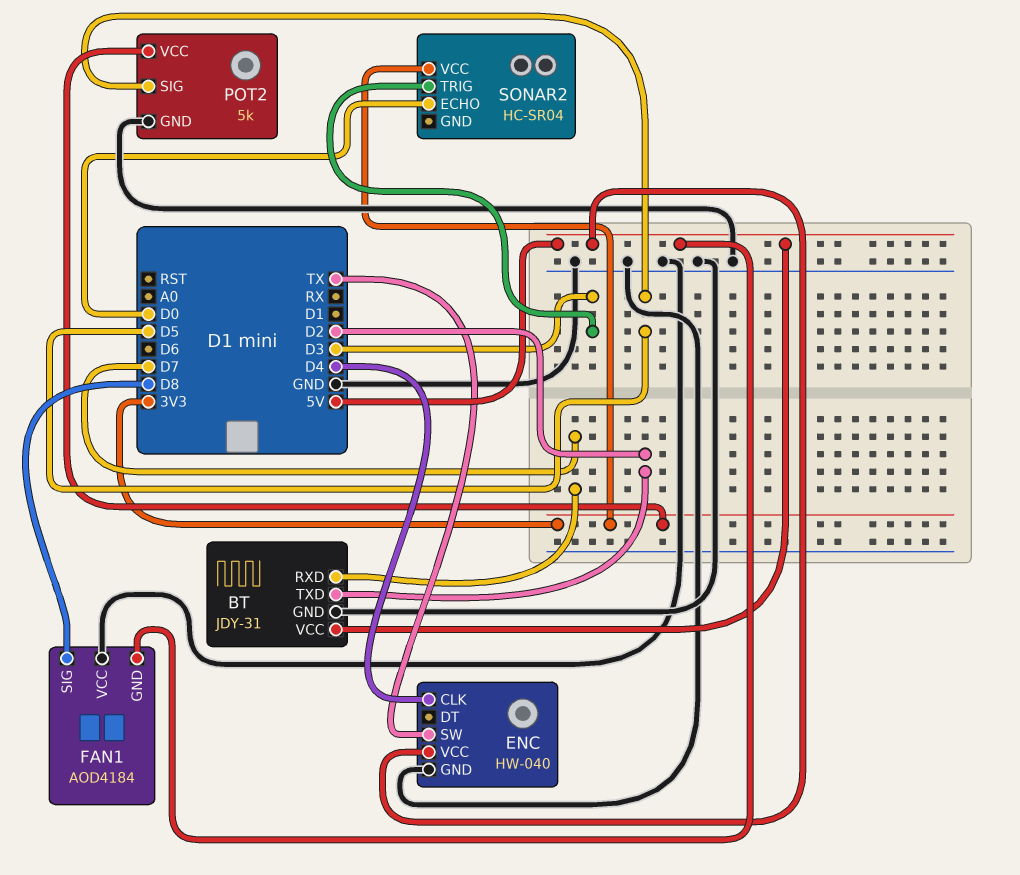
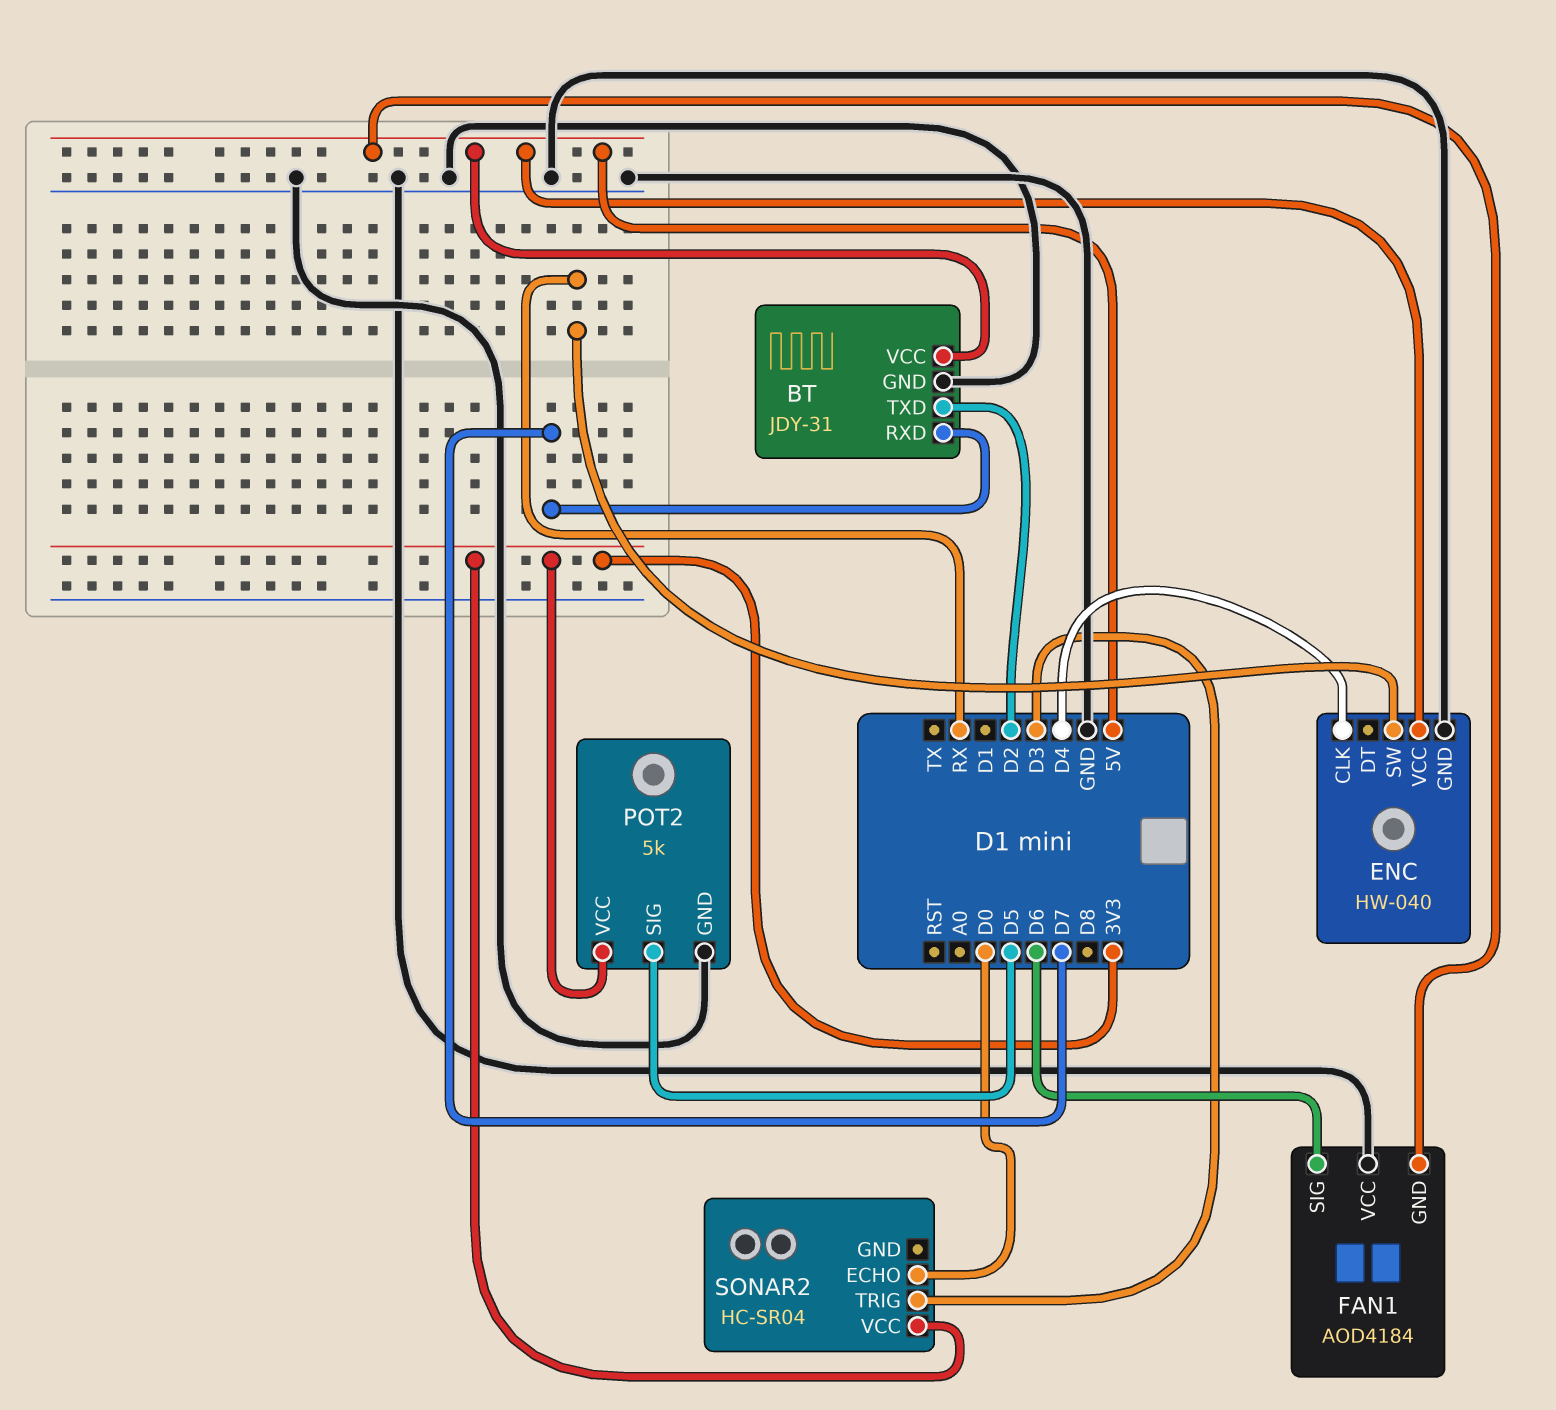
ENC pin SW: TX -> RX
FAN1 pin SIG: D8 -> D6

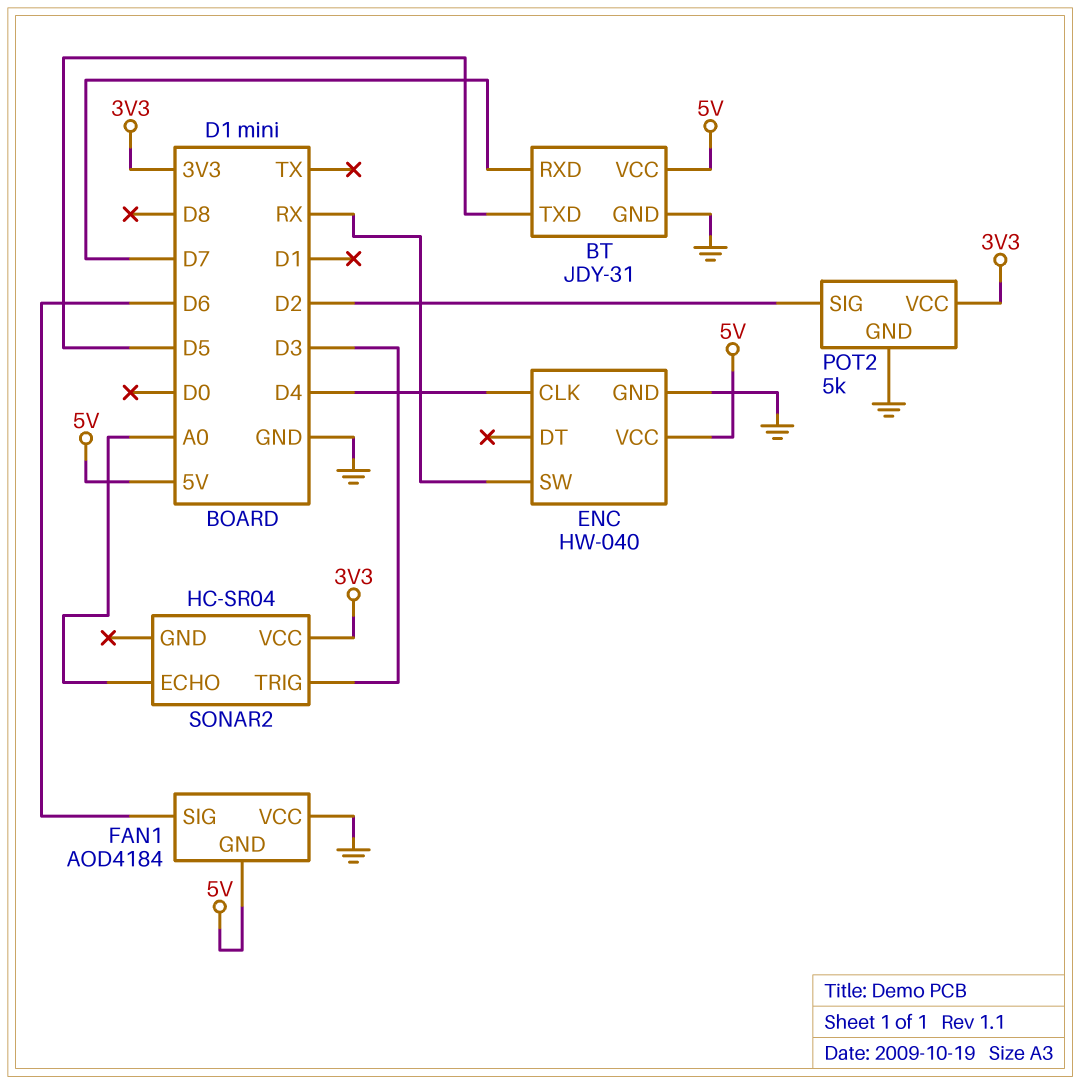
BT pin TXD: D2 -> D5
POT2 pin SIG: D5 -> D2
SONAR2 pin ECHO: D0 -> A0

